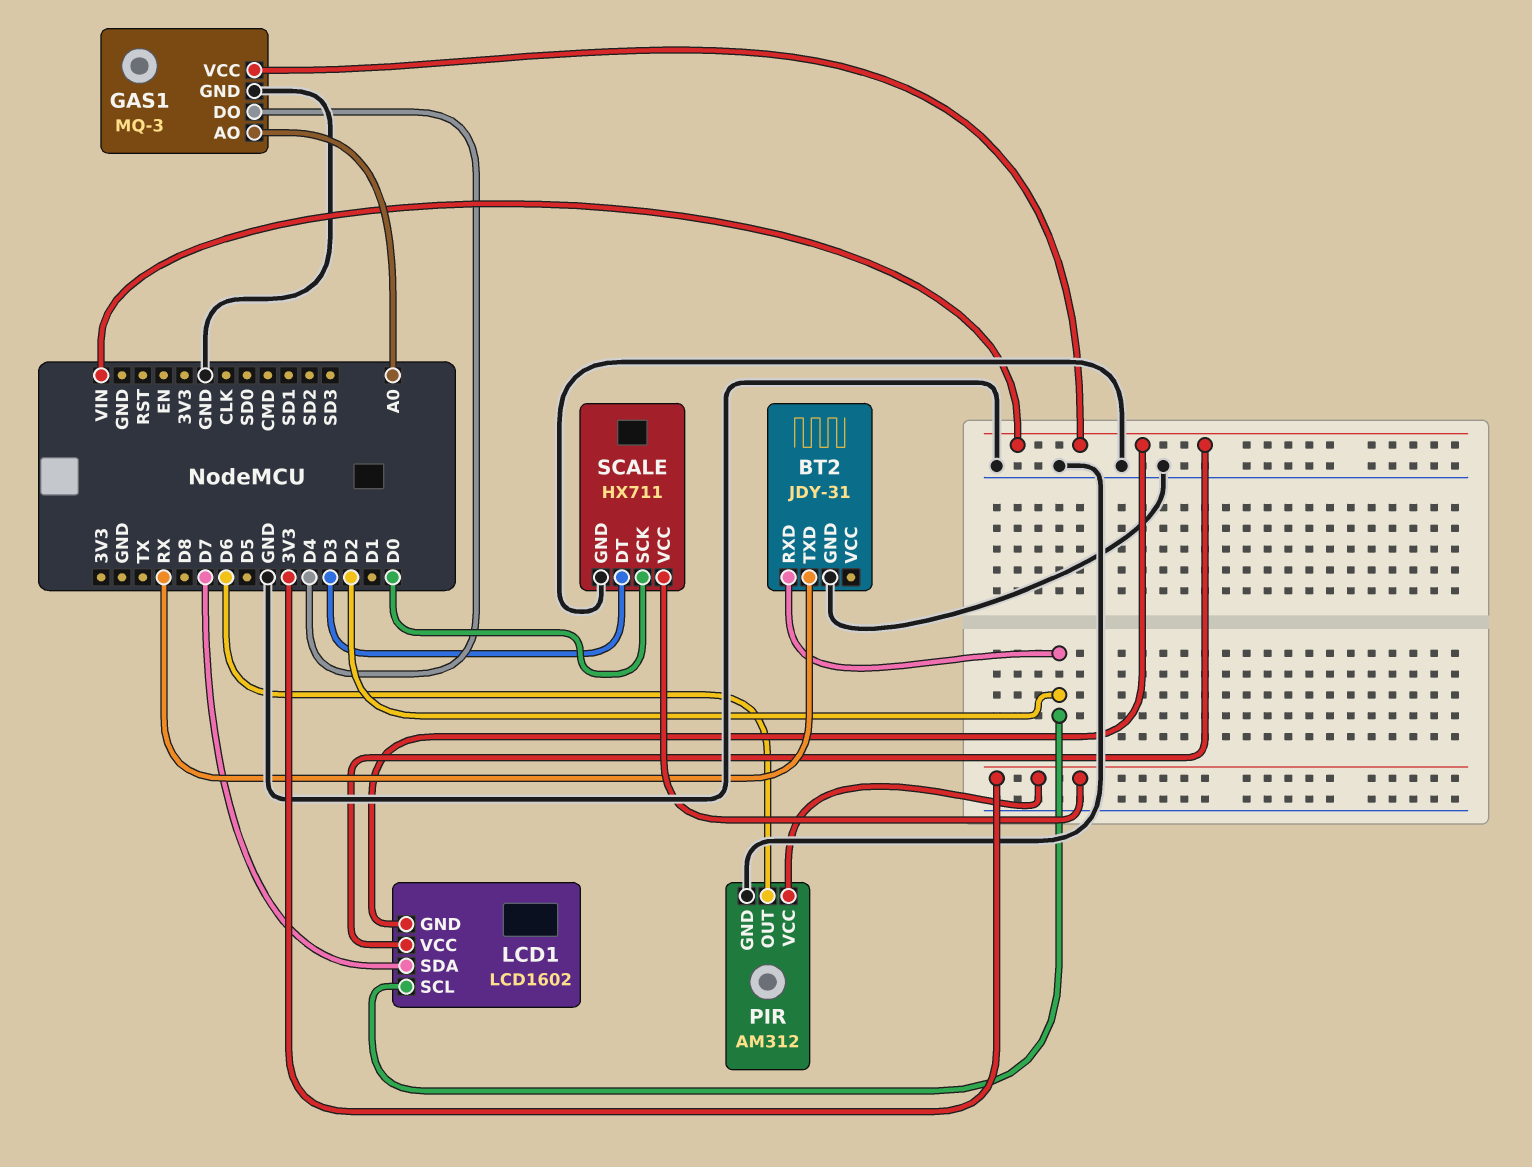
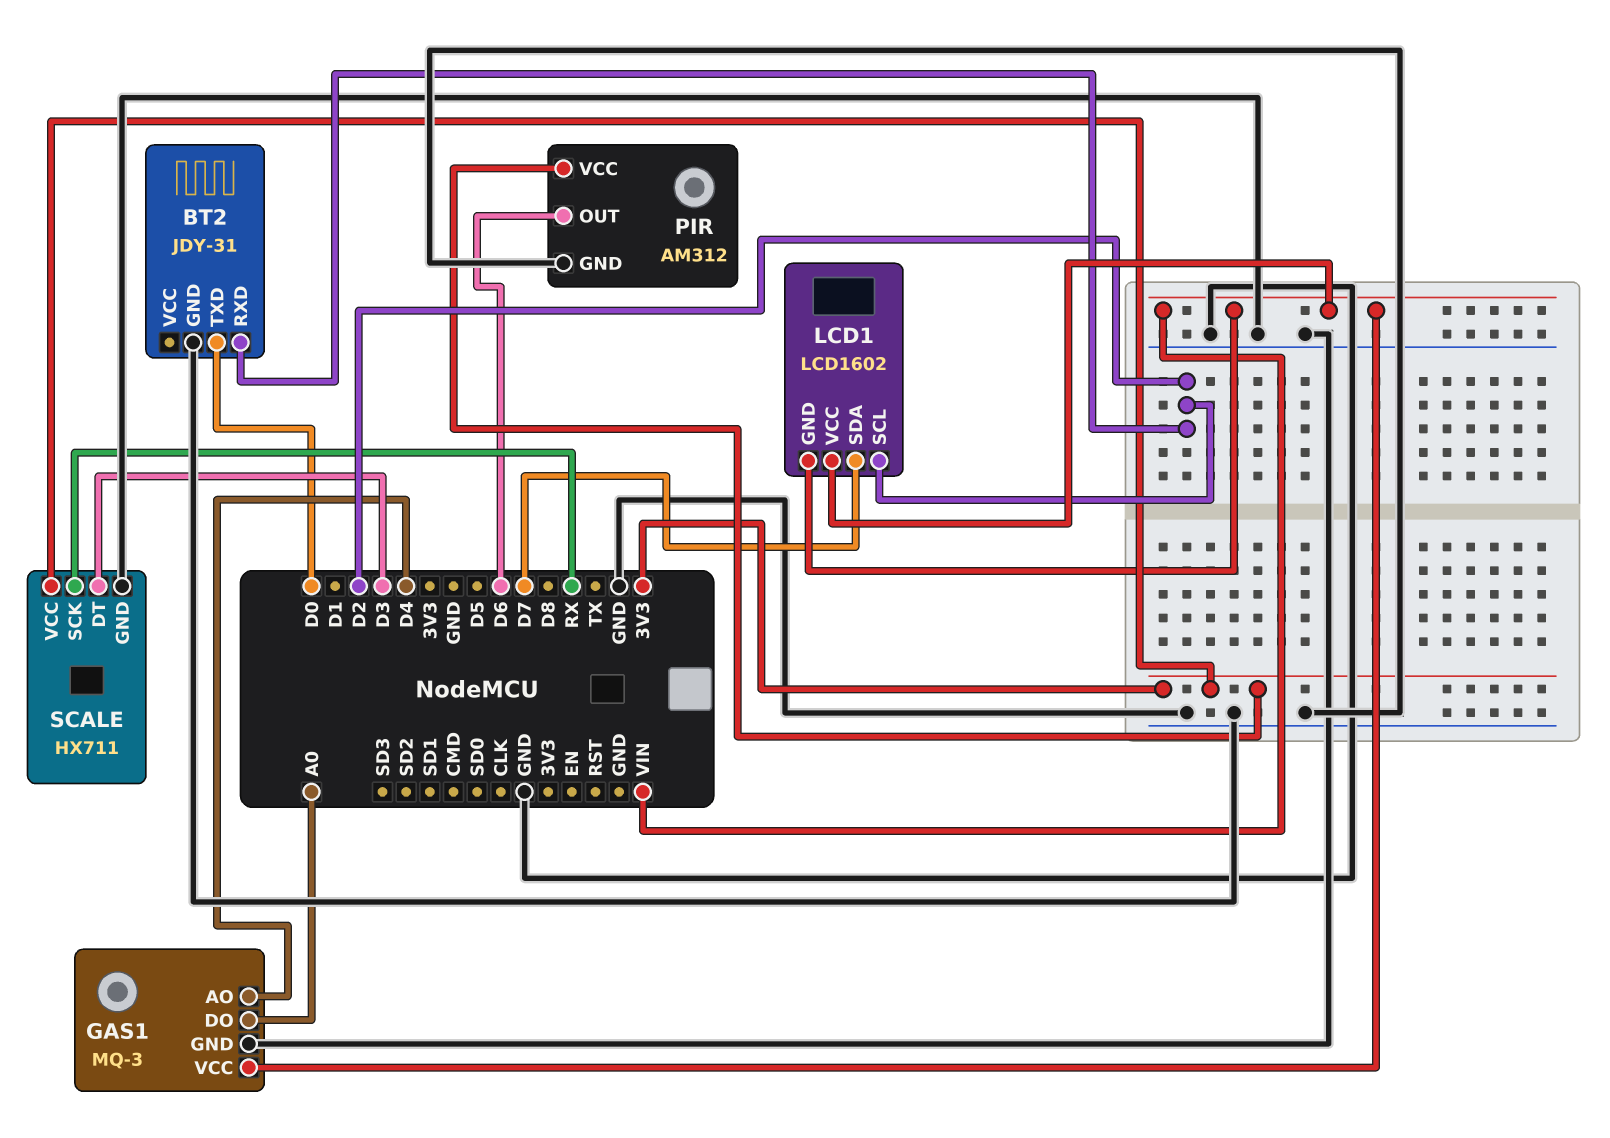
BT2 pin TXD: RX -> D0
GAS1 pin AO: A0 -> D4
GAS1 pin DO: D4 -> A0
SCALE pin SCK: D0 -> RX

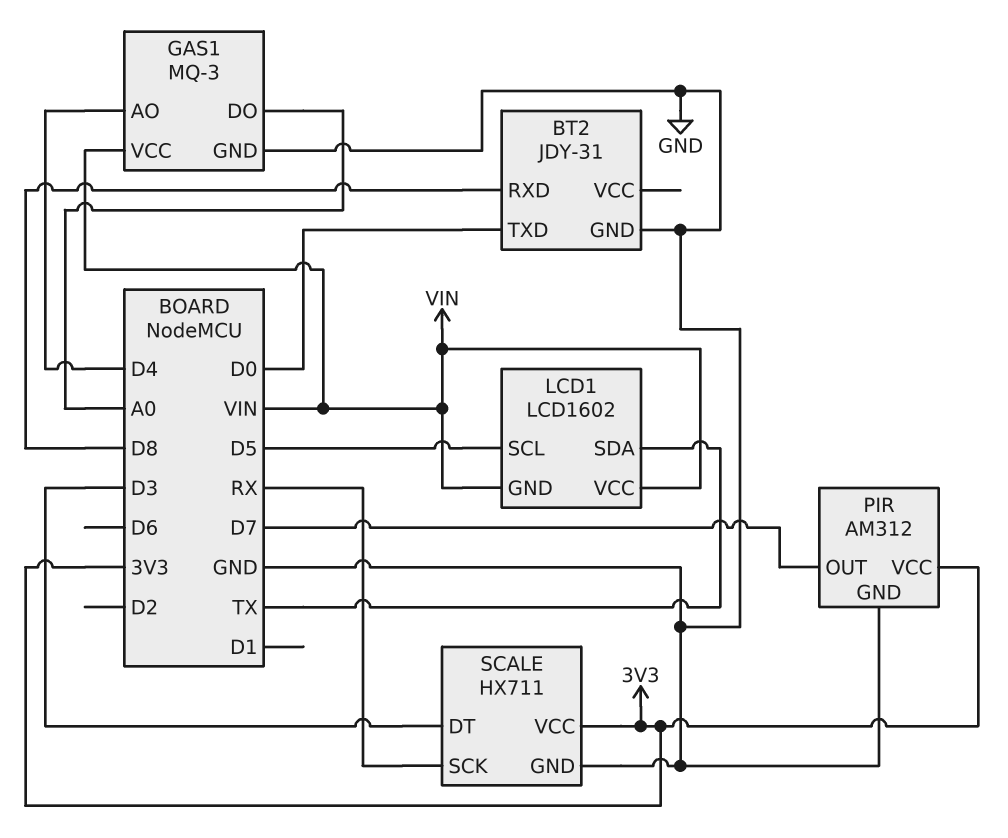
BT2 pin RXD: D2 -> D8
LCD1 pin SCL: D2 -> D5
LCD1 pin SDA: D7 -> TX
PIR pin OUT: D6 -> D7

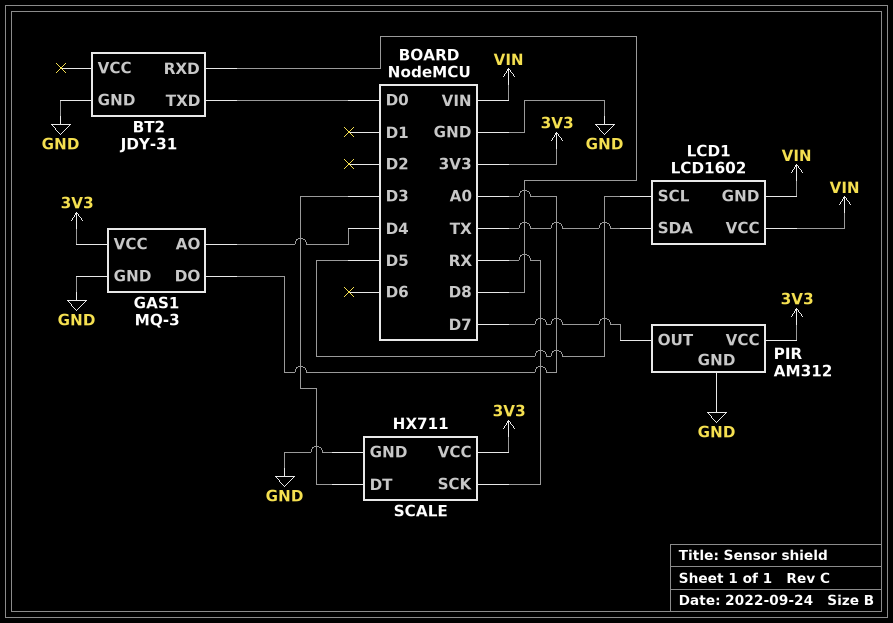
GAS1 pin VCC: VIN -> 3V3

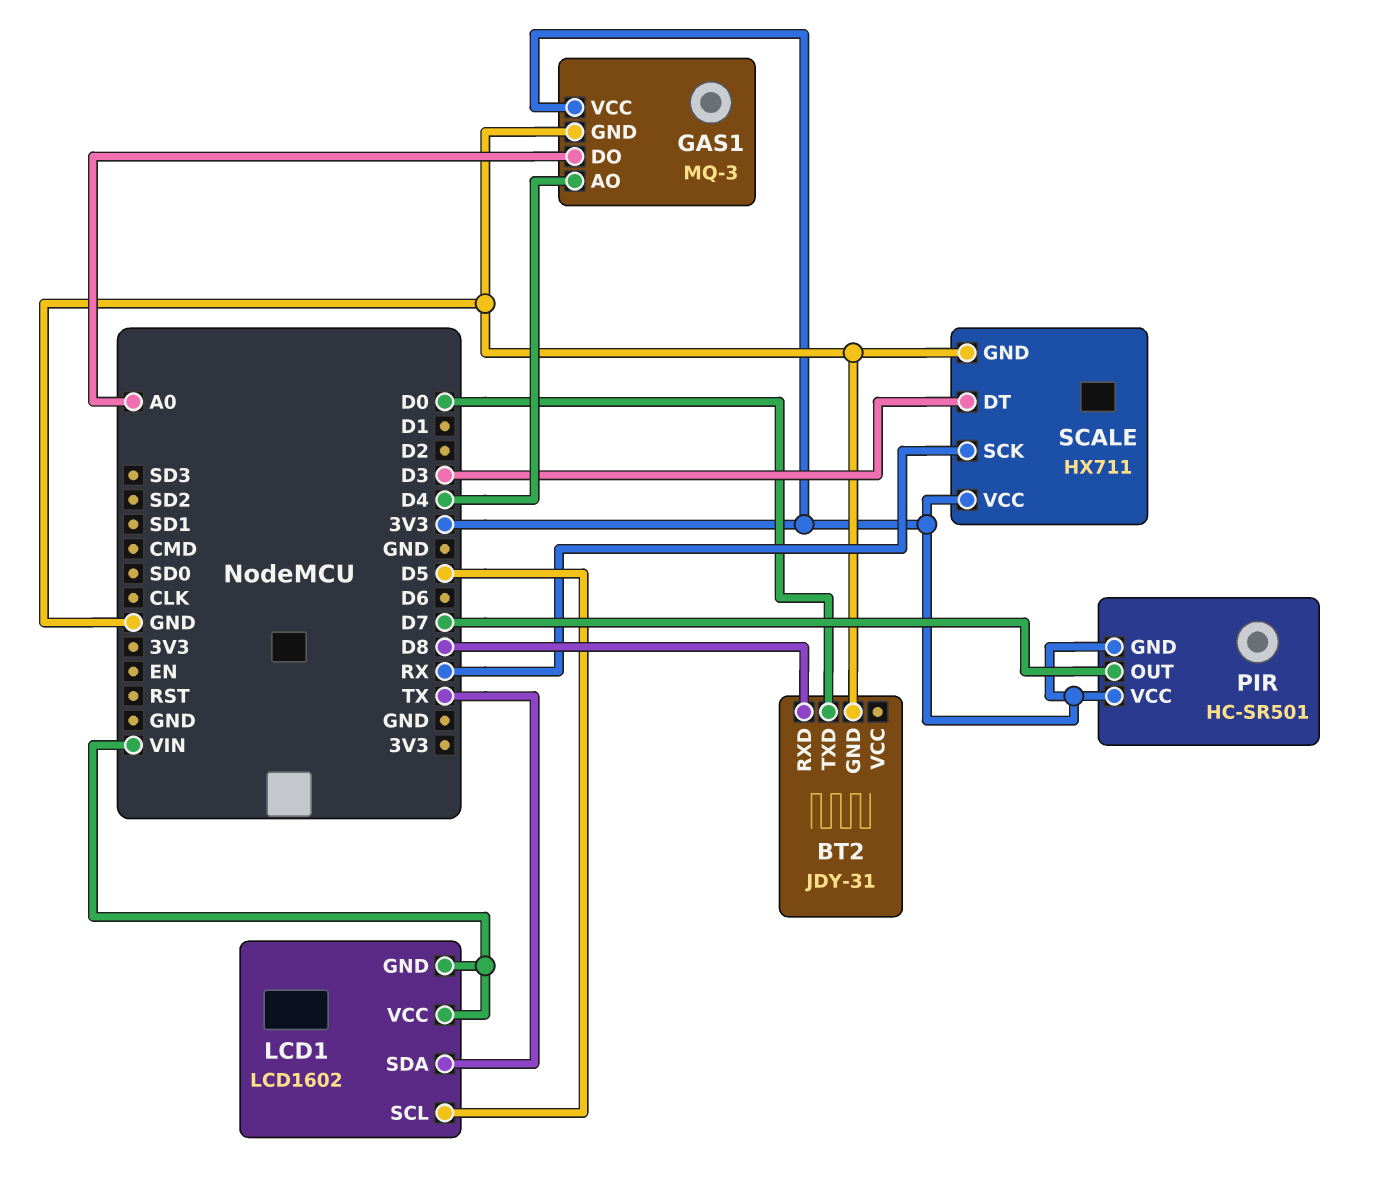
PIR: AM312 -> HC-SR501
PIR pin GND: GND -> 3V3

